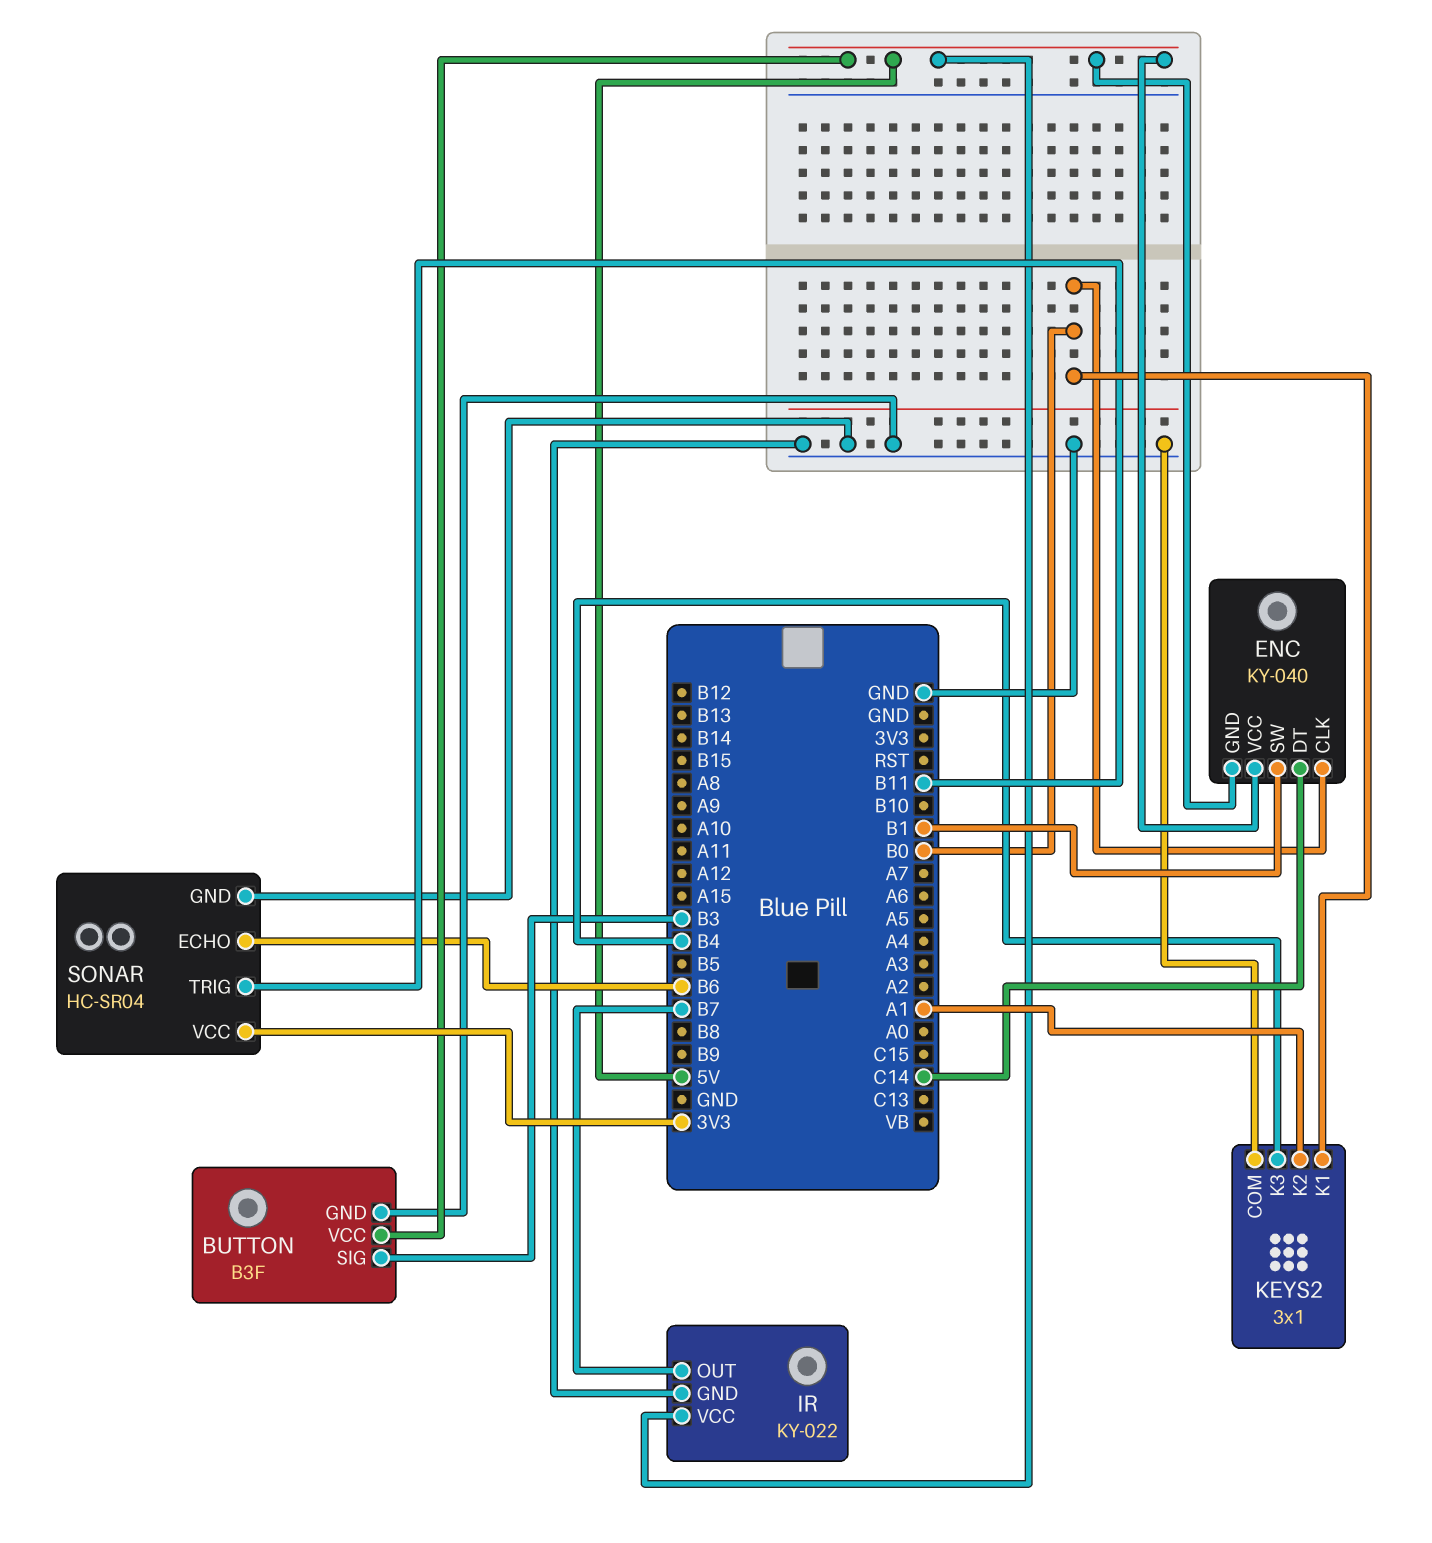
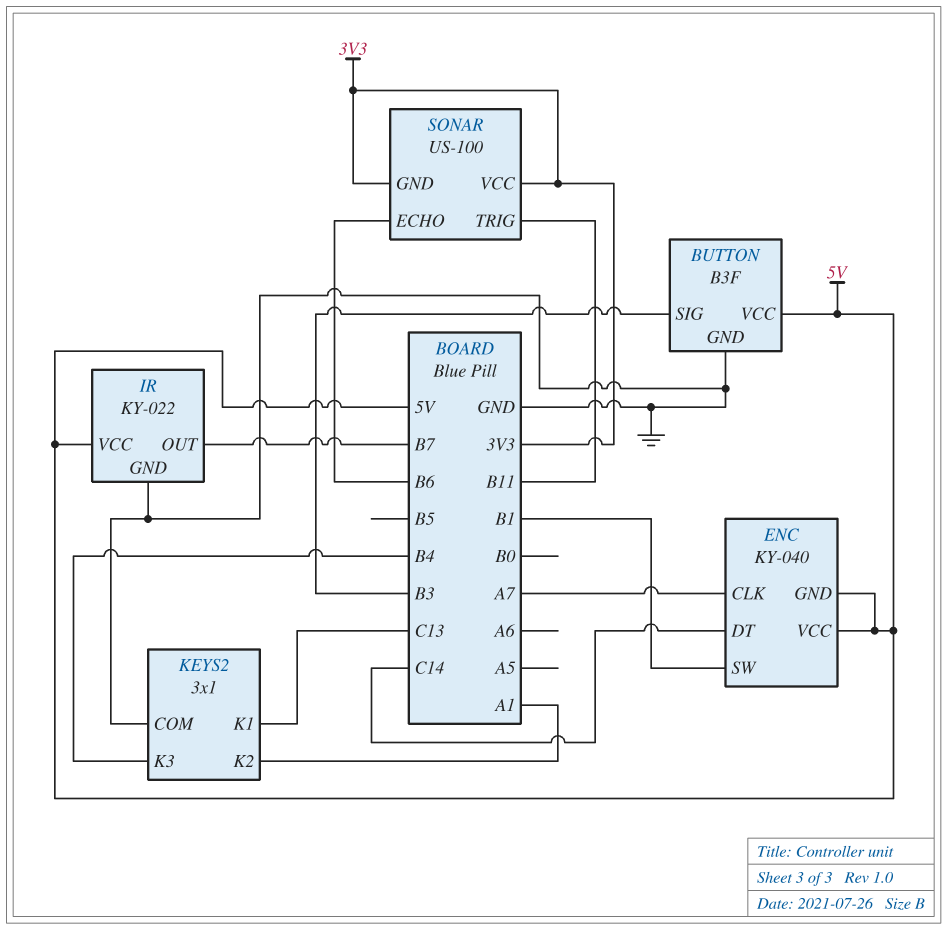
ENC pin CLK: B0 -> A7
KEYS2 pin K1: B0 -> C13
SONAR: HC-SR04 -> US-100
SONAR pin GND: GND -> 3V3

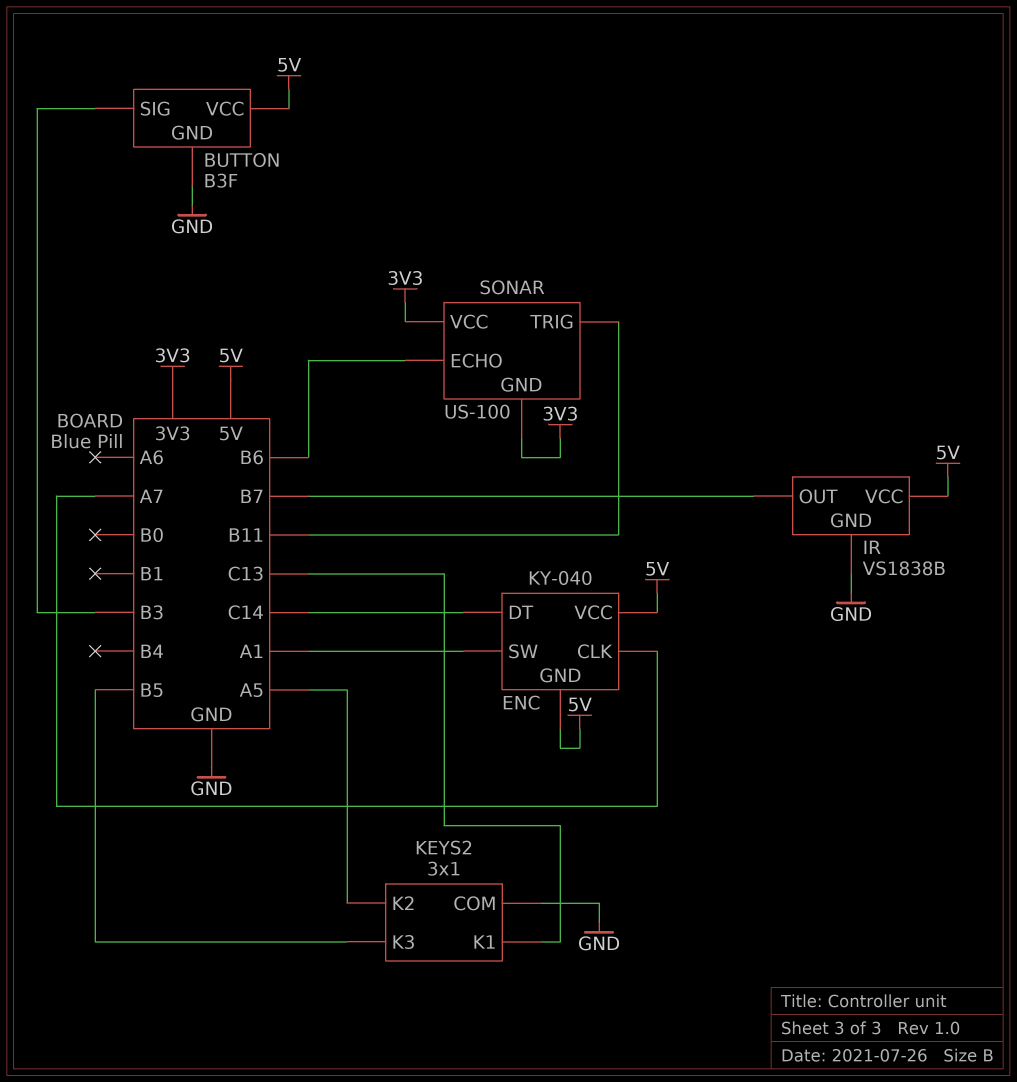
ENC pin SW: B1 -> A1
IR: KY-022 -> VS1838B
KEYS2 pin K2: A1 -> A5
KEYS2 pin K3: B4 -> B5

